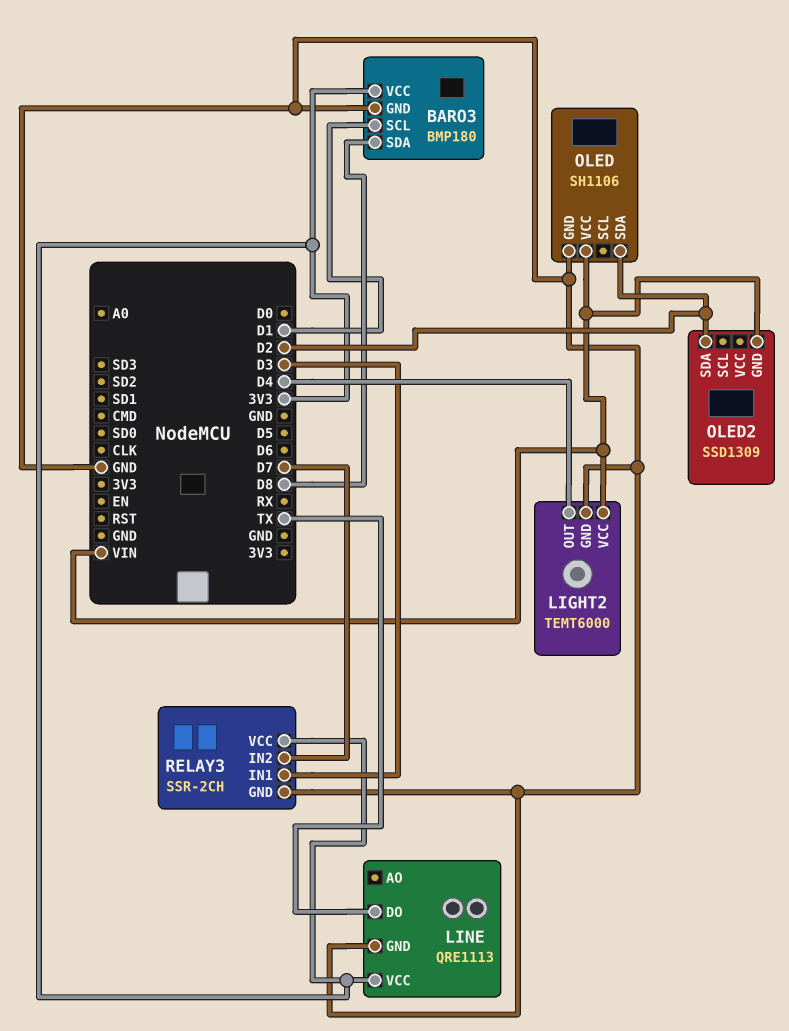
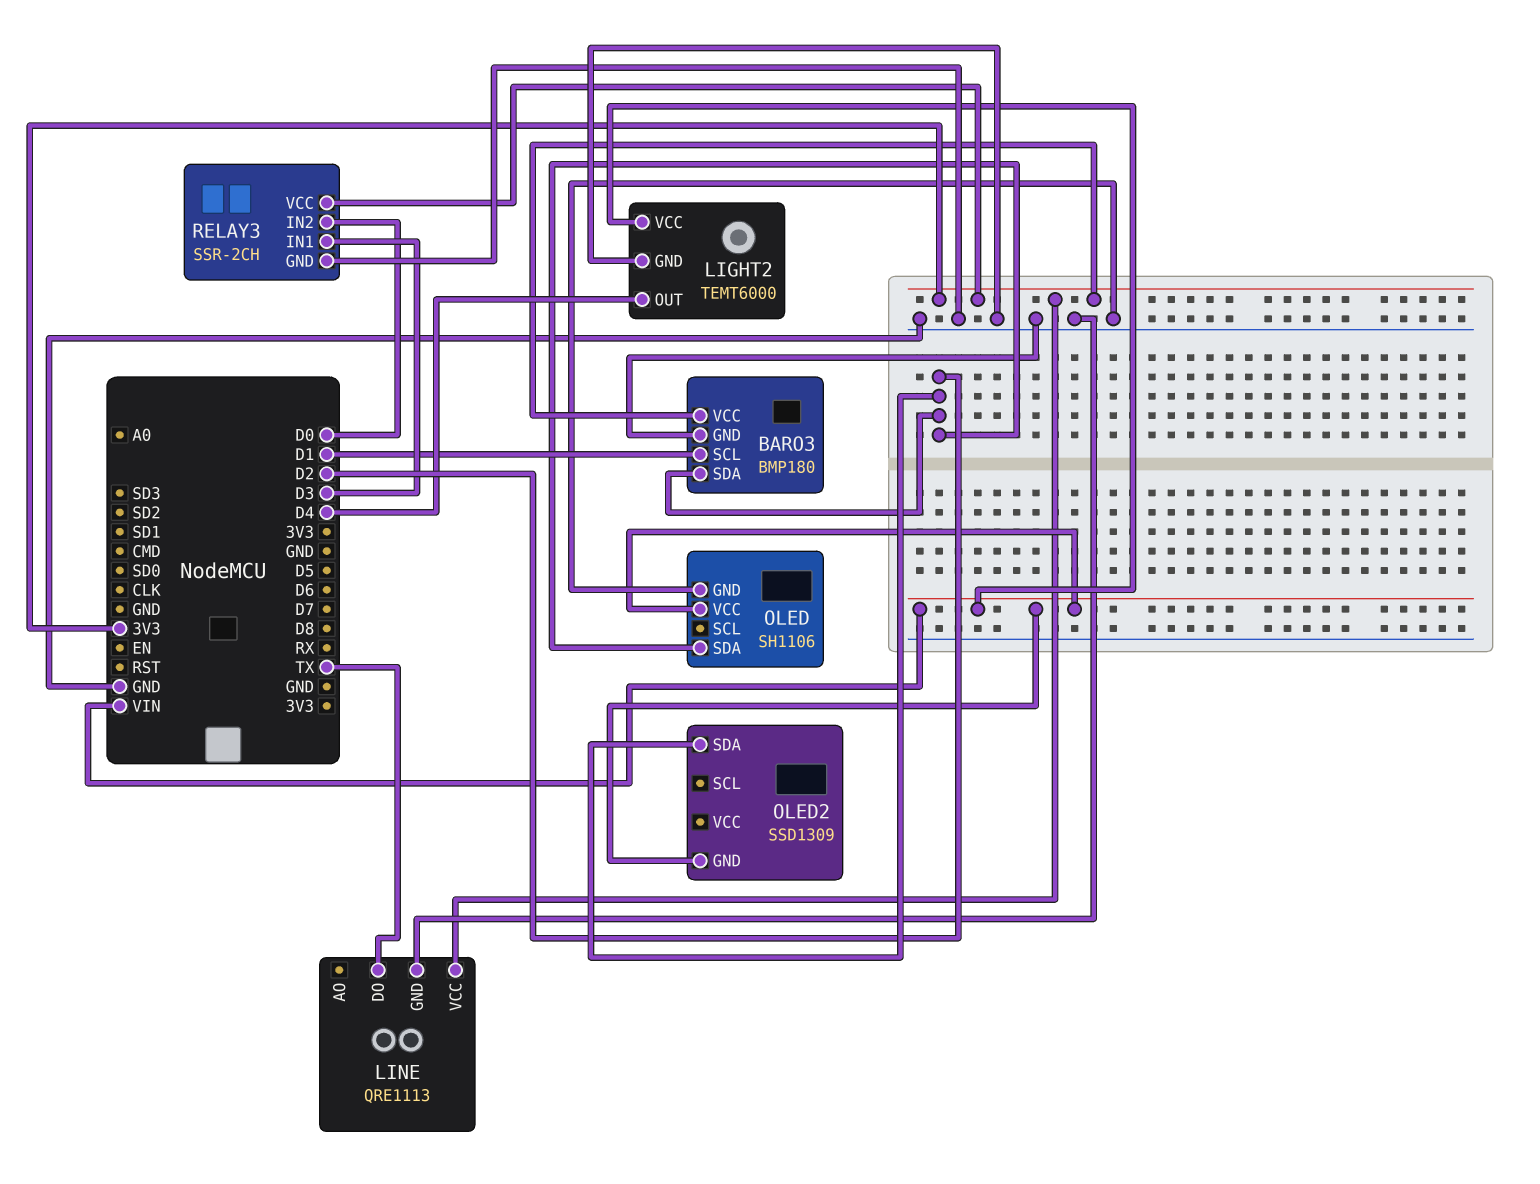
BARO3 pin SDA: D8 -> D2
RELAY3 pin IN2: D7 -> D0

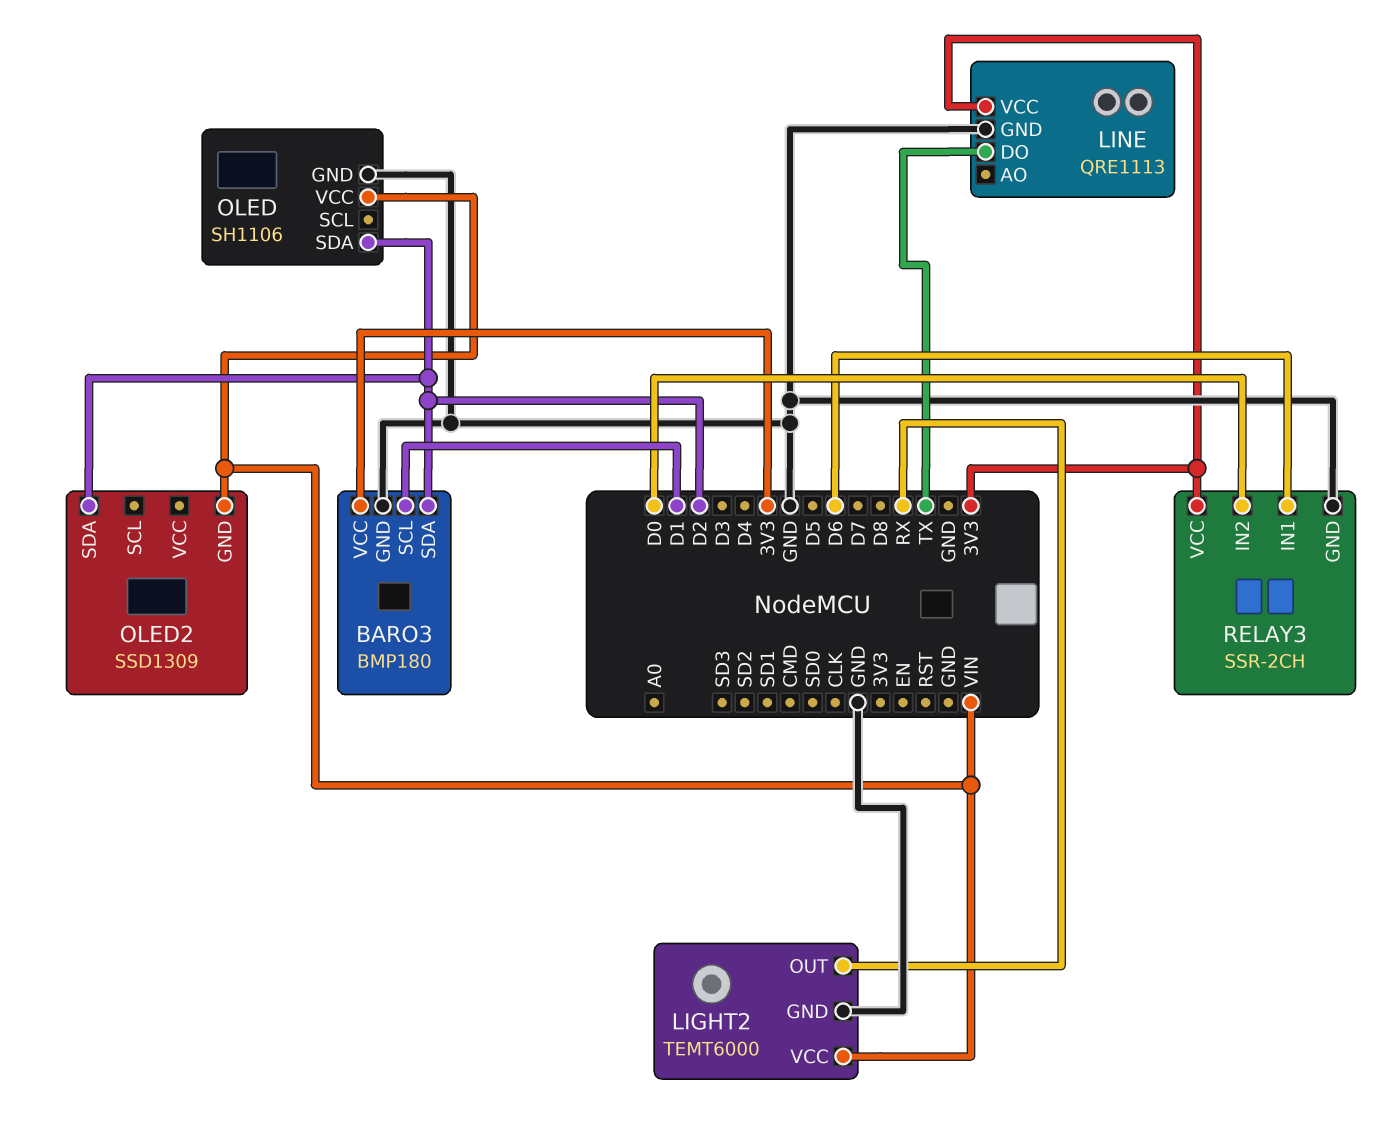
LIGHT2 pin OUT: D4 -> RX
RELAY3 pin IN1: D3 -> D6

